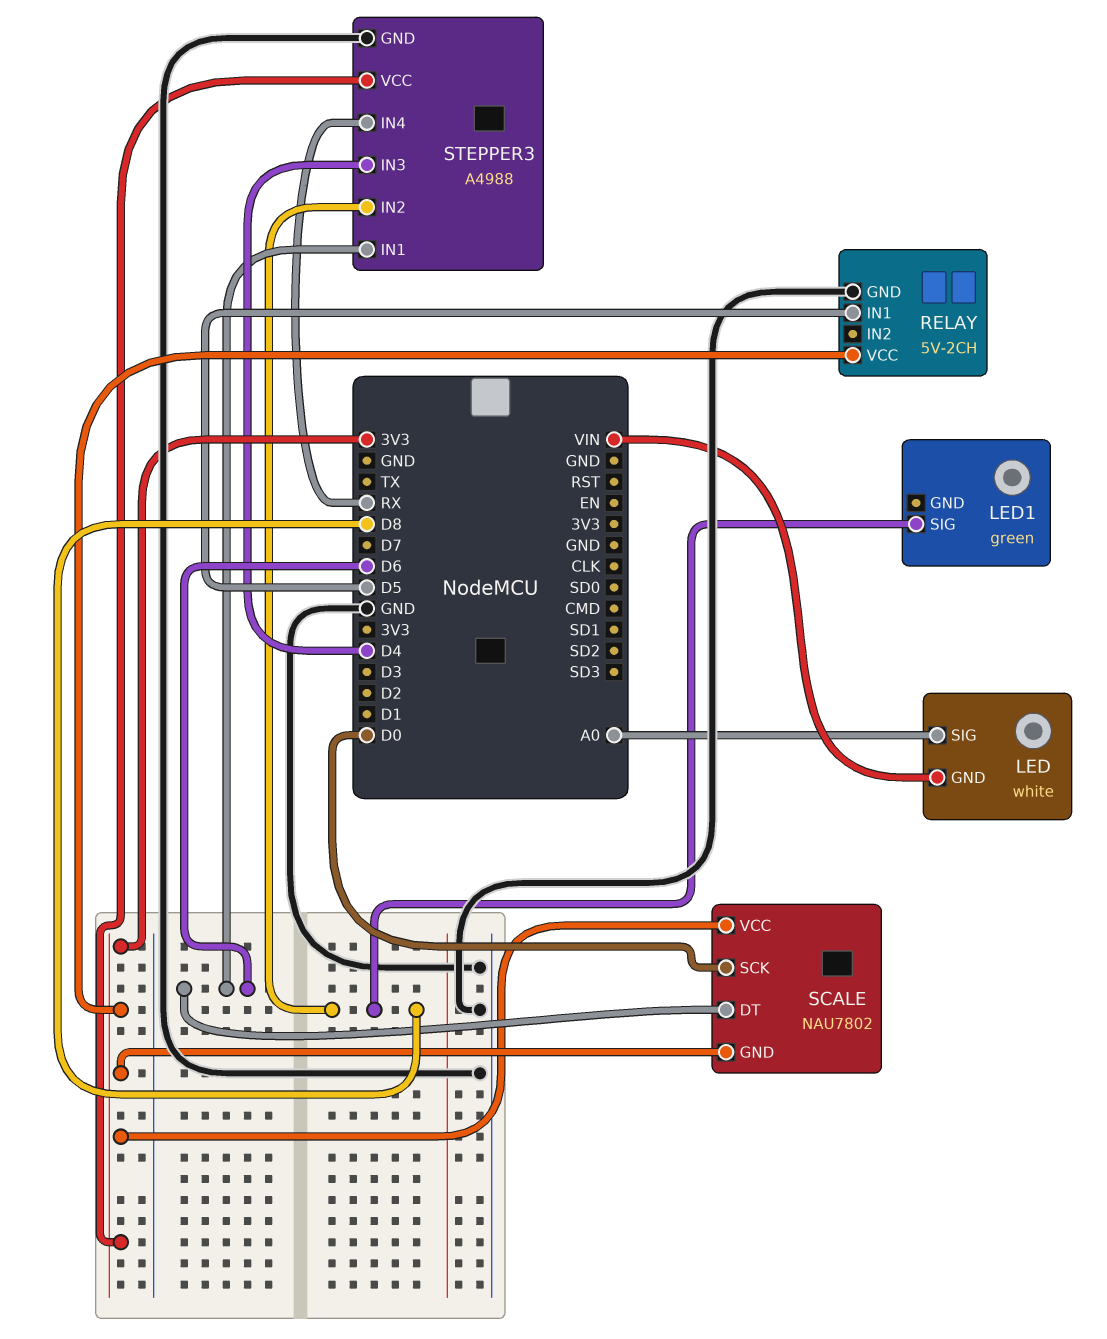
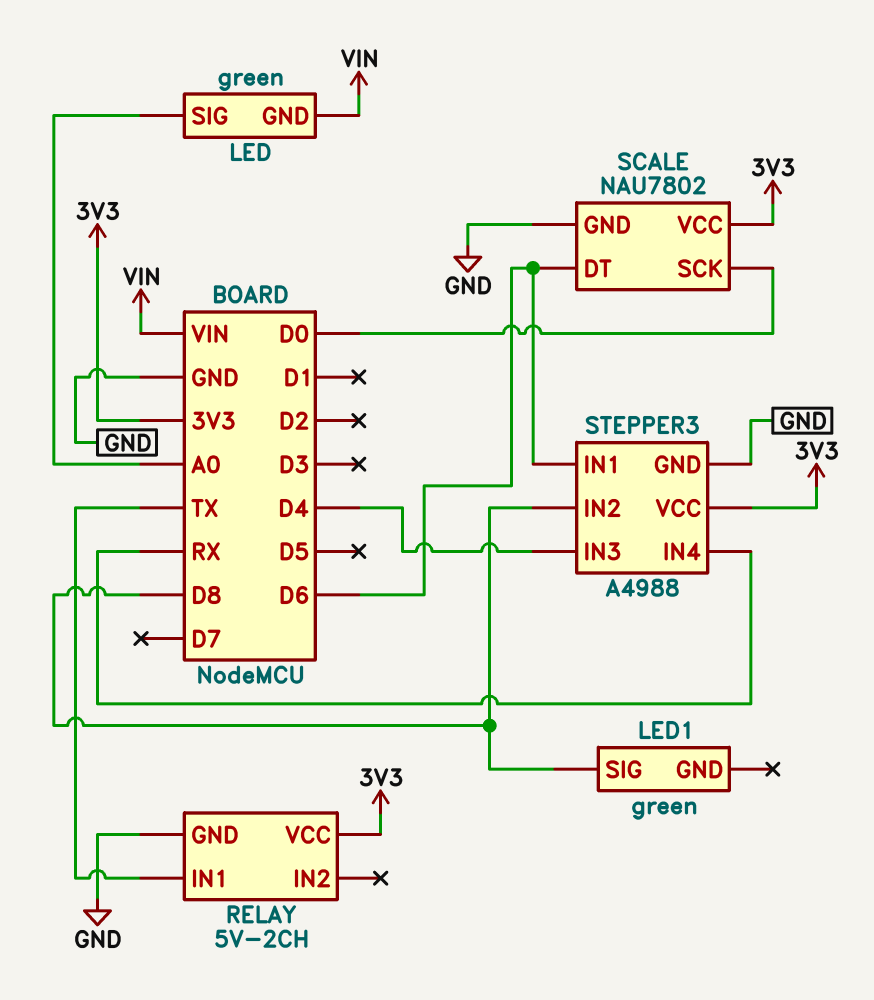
LED: white -> green
RELAY pin IN1: D5 -> TX
SCALE pin GND: 3V3 -> GND

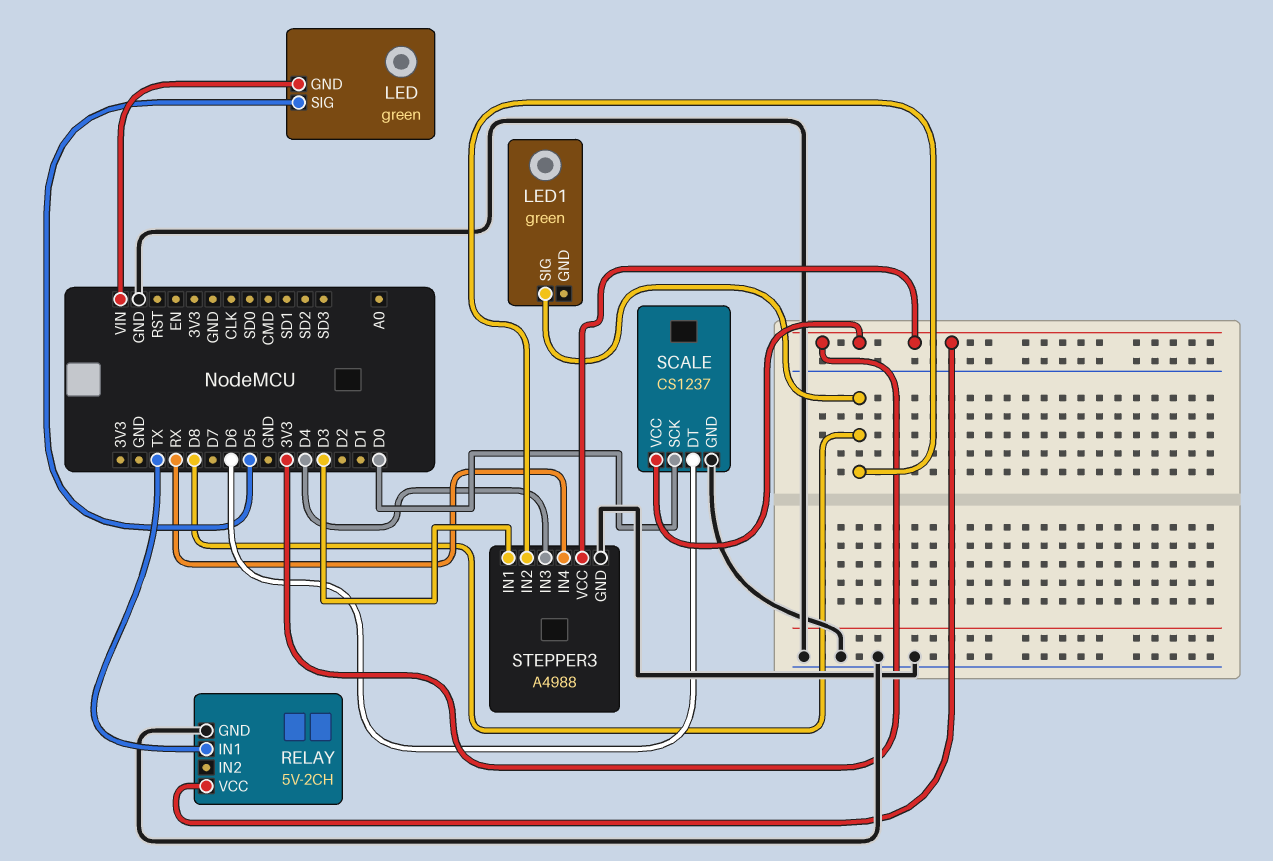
LED pin SIG: A0 -> D5
SCALE: NAU7802 -> CS1237
STEPPER3 pin IN1: D6 -> D3

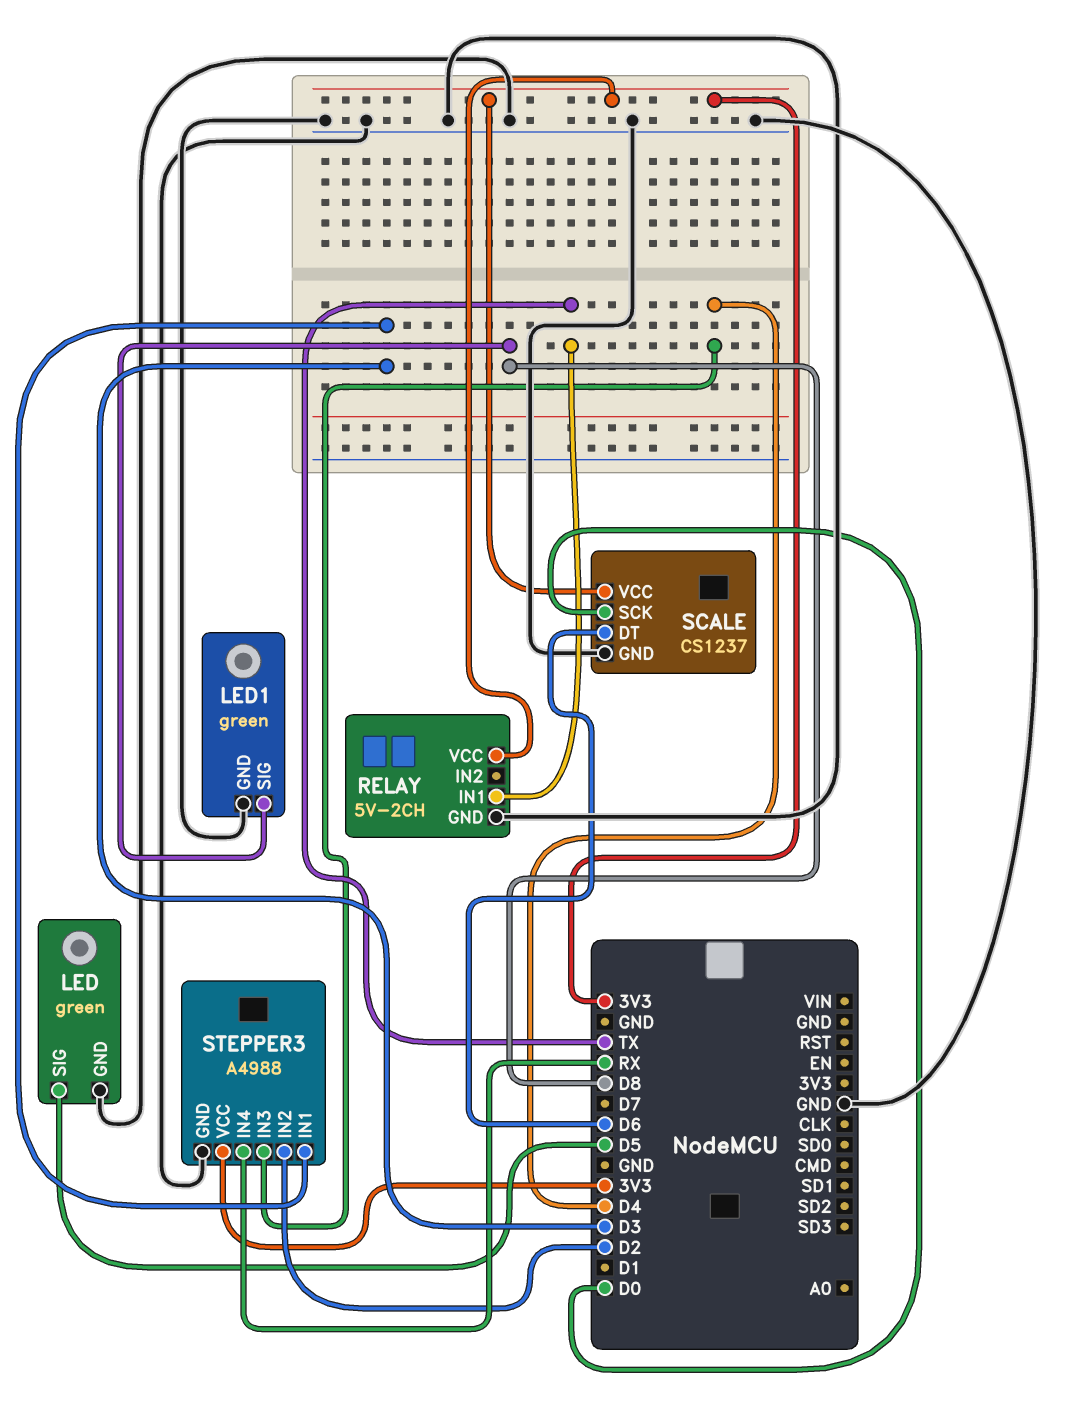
LED pin GND: VIN -> GND
LED1 pin GND: none -> GND
STEPPER3 pin IN2: D8 -> D2

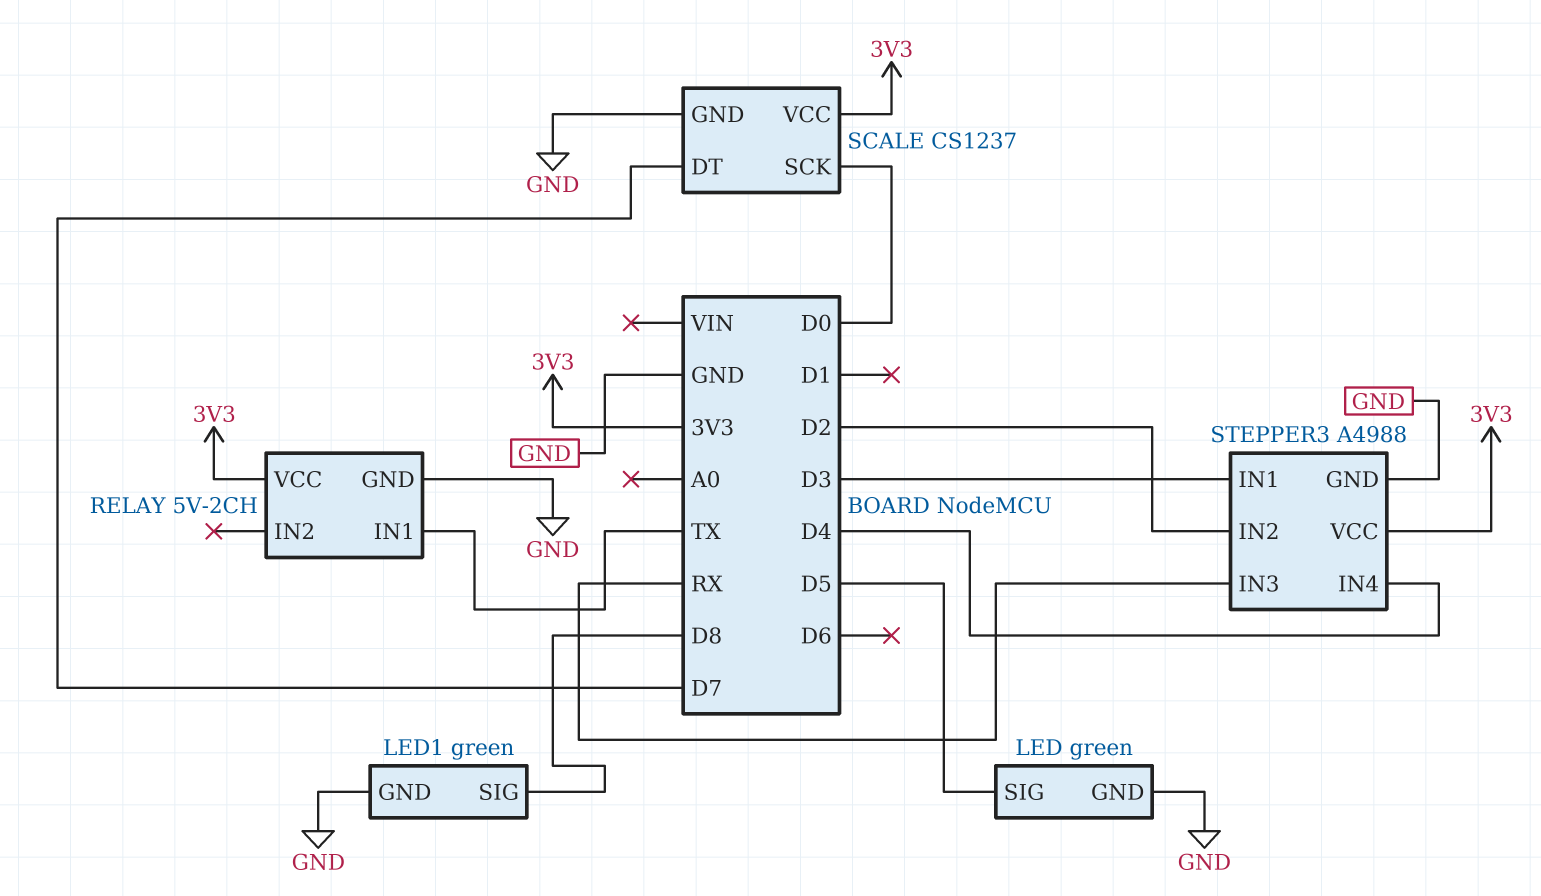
SCALE pin DT: D6 -> D7
STEPPER3 pin IN3: D4 -> RX
STEPPER3 pin IN4: RX -> D4

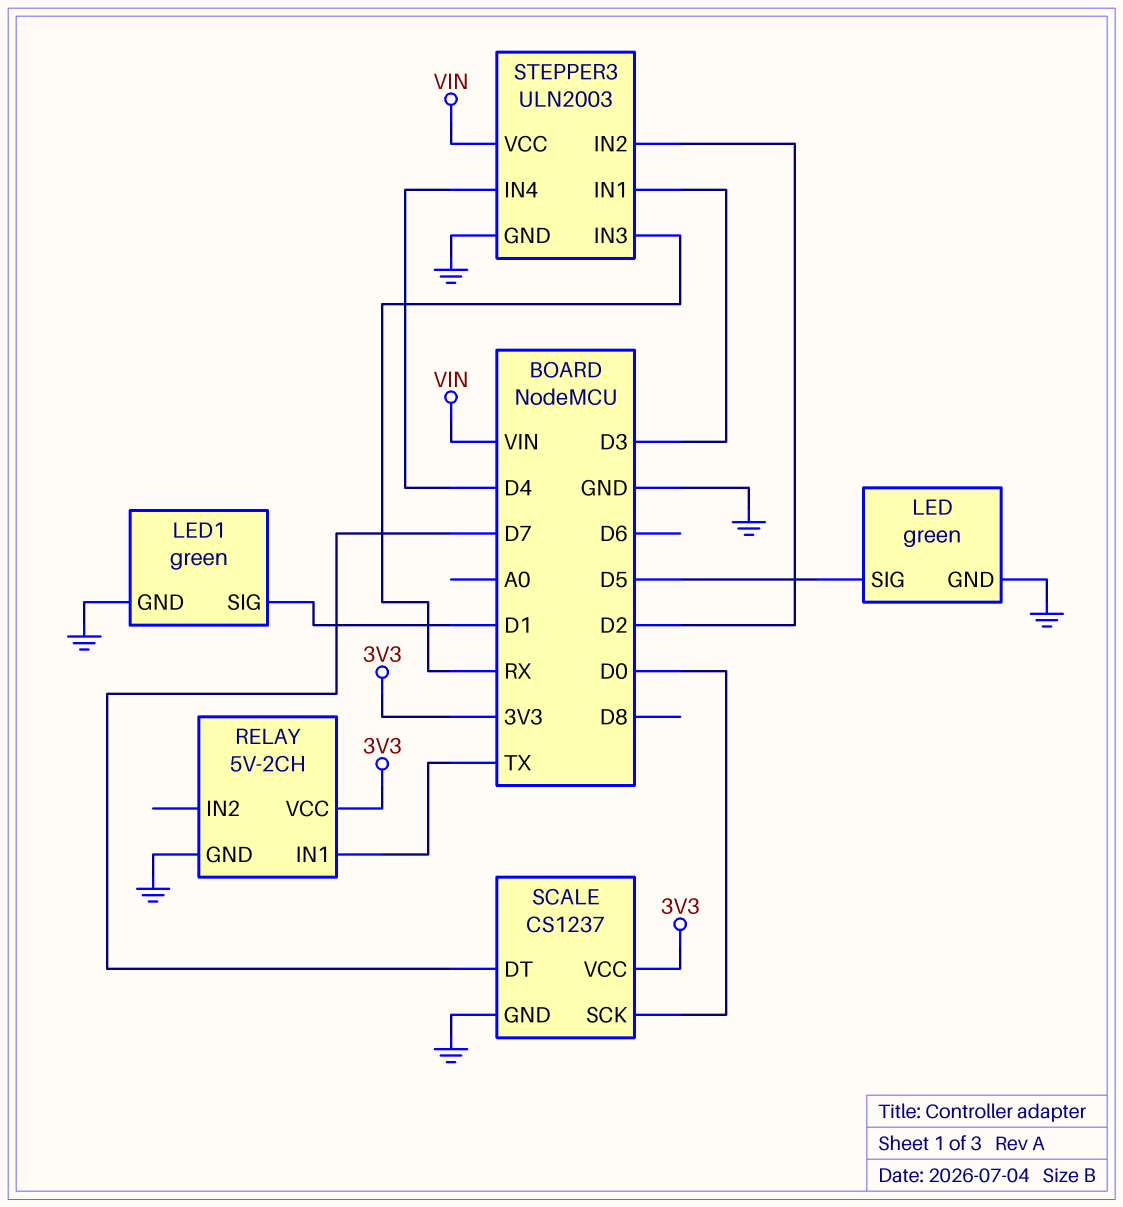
LED1 pin SIG: D8 -> D1
STEPPER3: A4988 -> ULN2003
STEPPER3 pin VCC: 3V3 -> VIN

